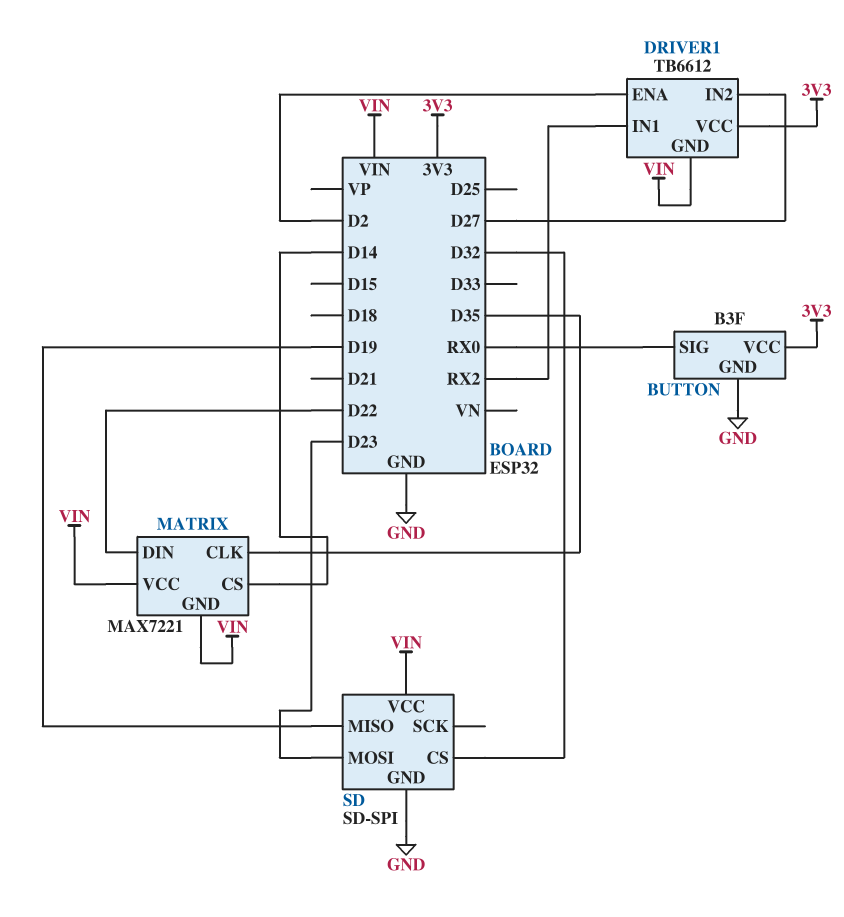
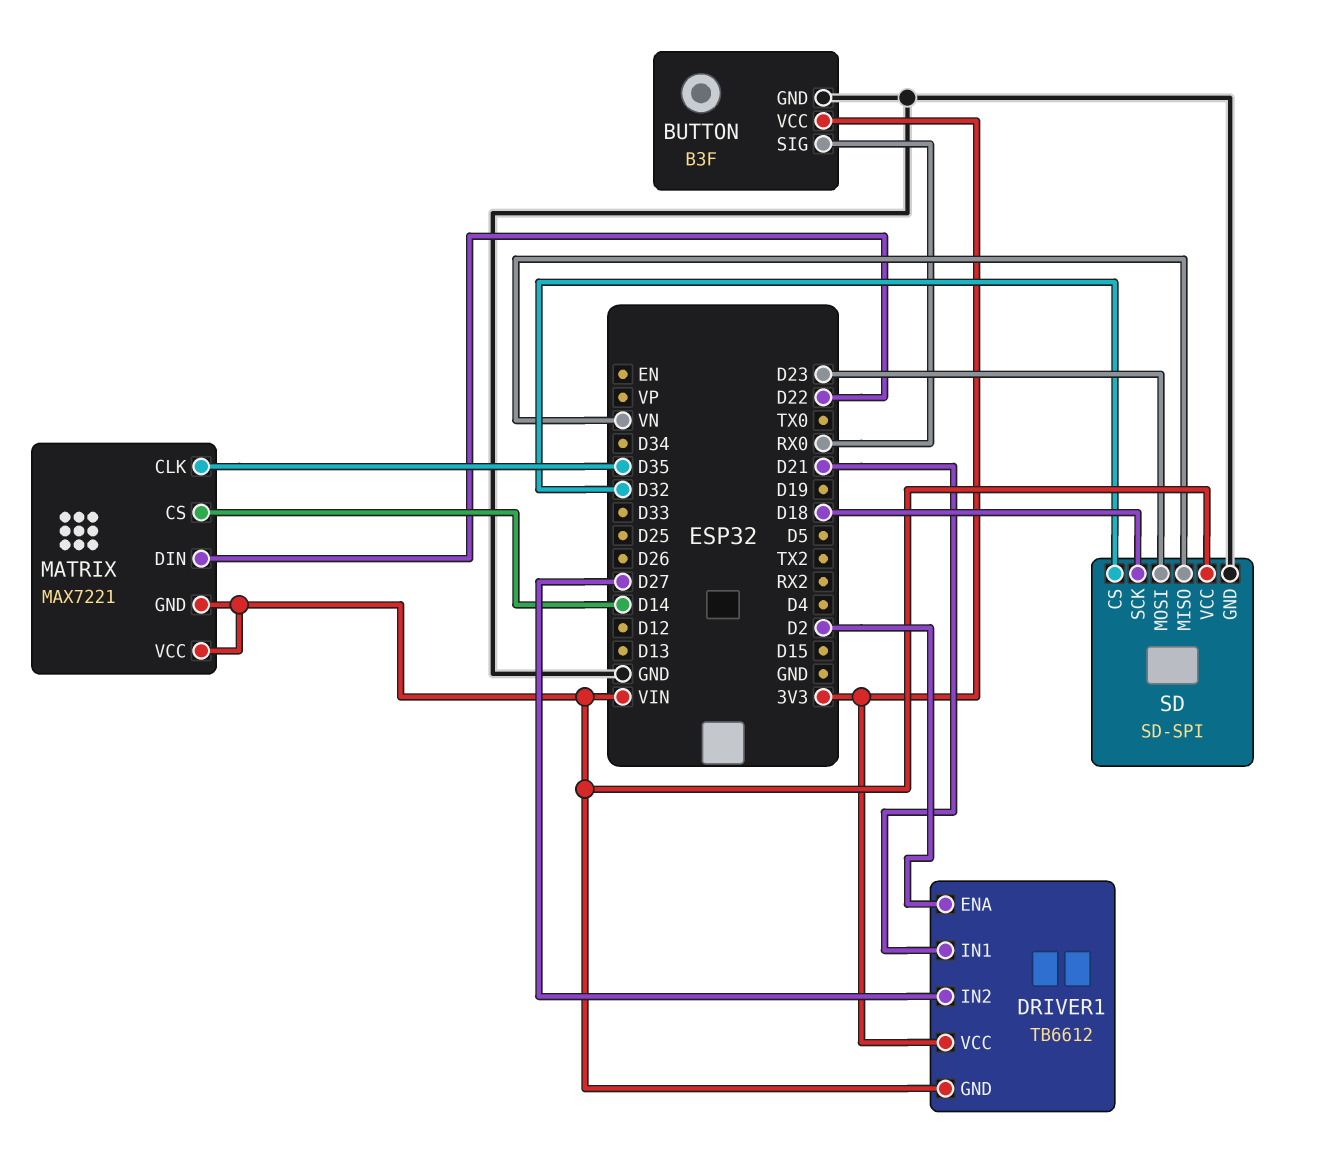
DRIVER1 pin IN1: RX2 -> D21
SD pin MISO: D19 -> VN
SD pin SCK: none -> D18

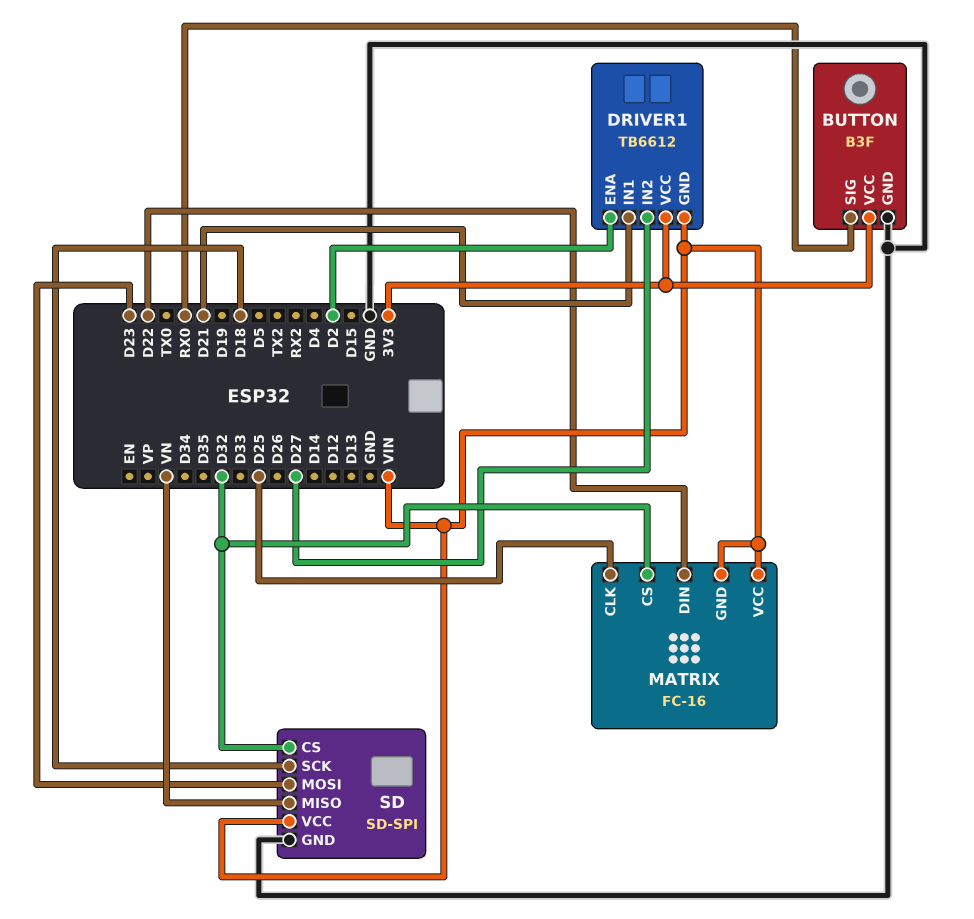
MATRIX: MAX7221 -> FC-16
MATRIX pin CLK: D35 -> D25
MATRIX pin CS: D14 -> D32

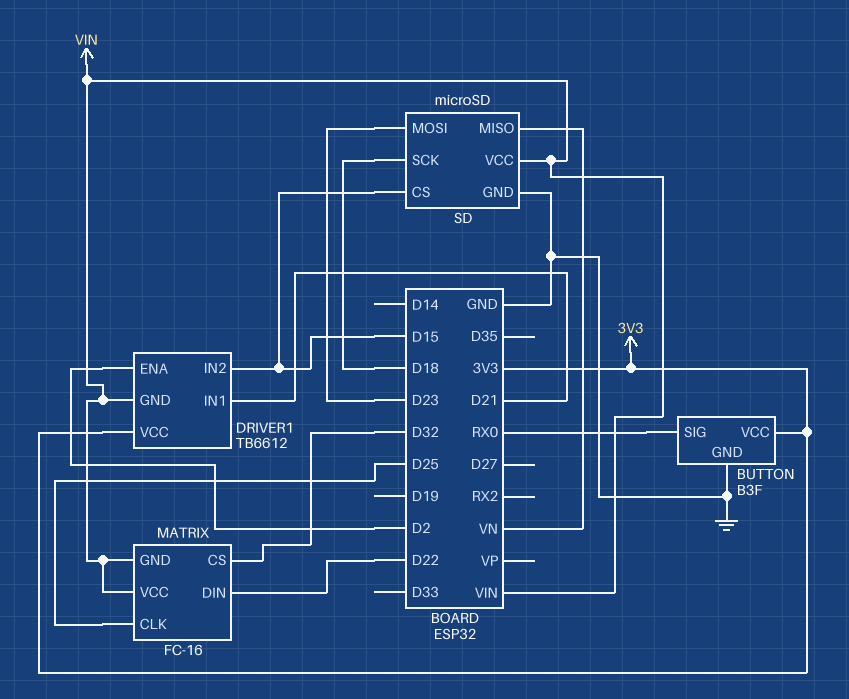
DRIVER1 pin IN2: D27 -> D15
SD: SD-SPI -> microSD
SD pin CS: D32 -> D15

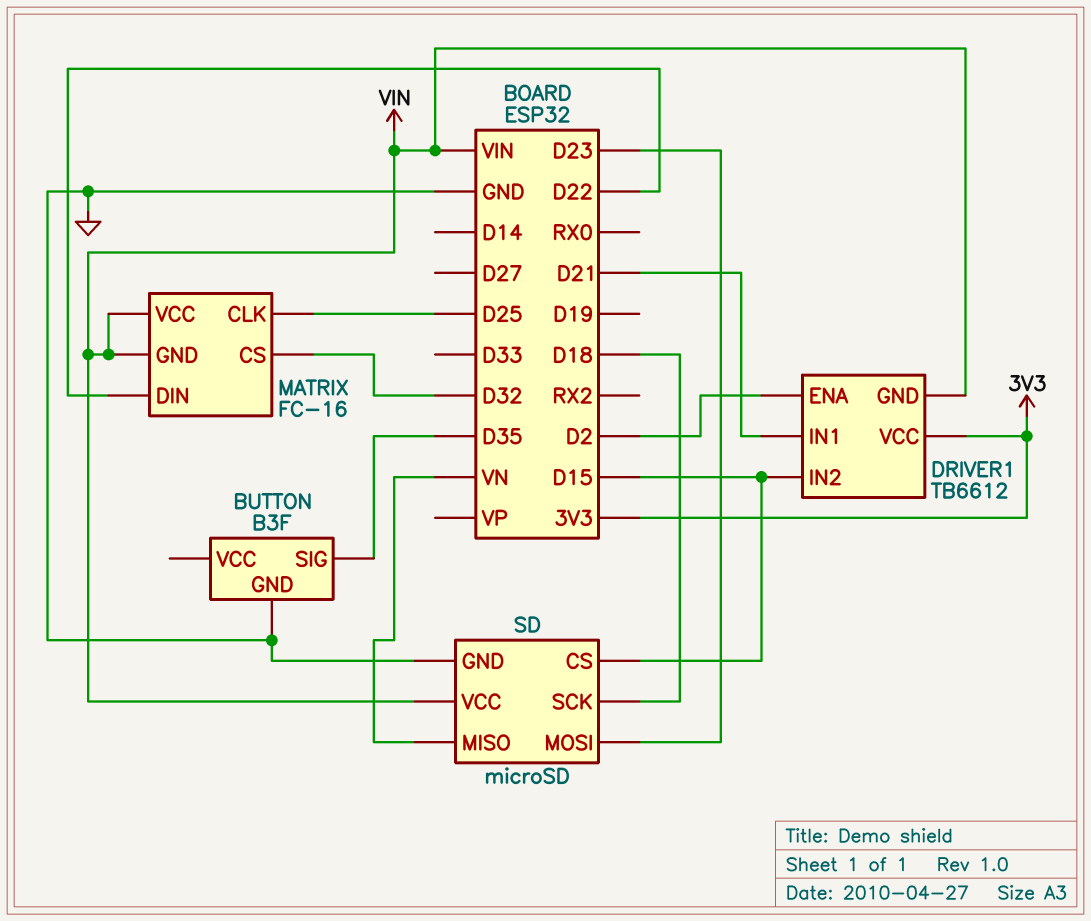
BUTTON pin SIG: RX0 -> D35
BUTTON pin VCC: 3V3 -> none

